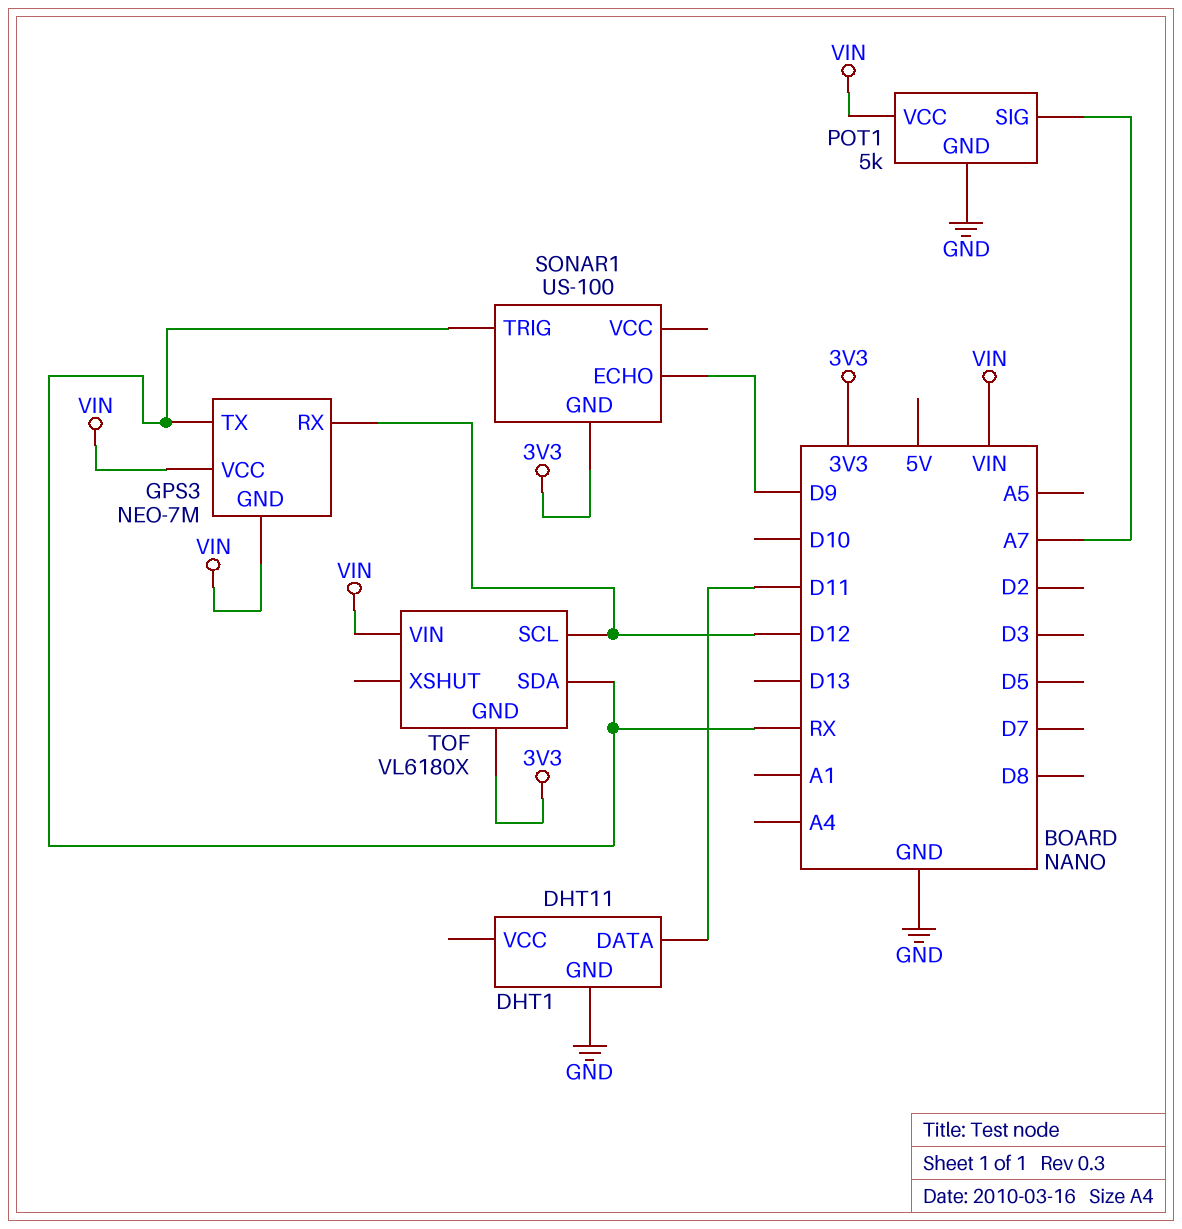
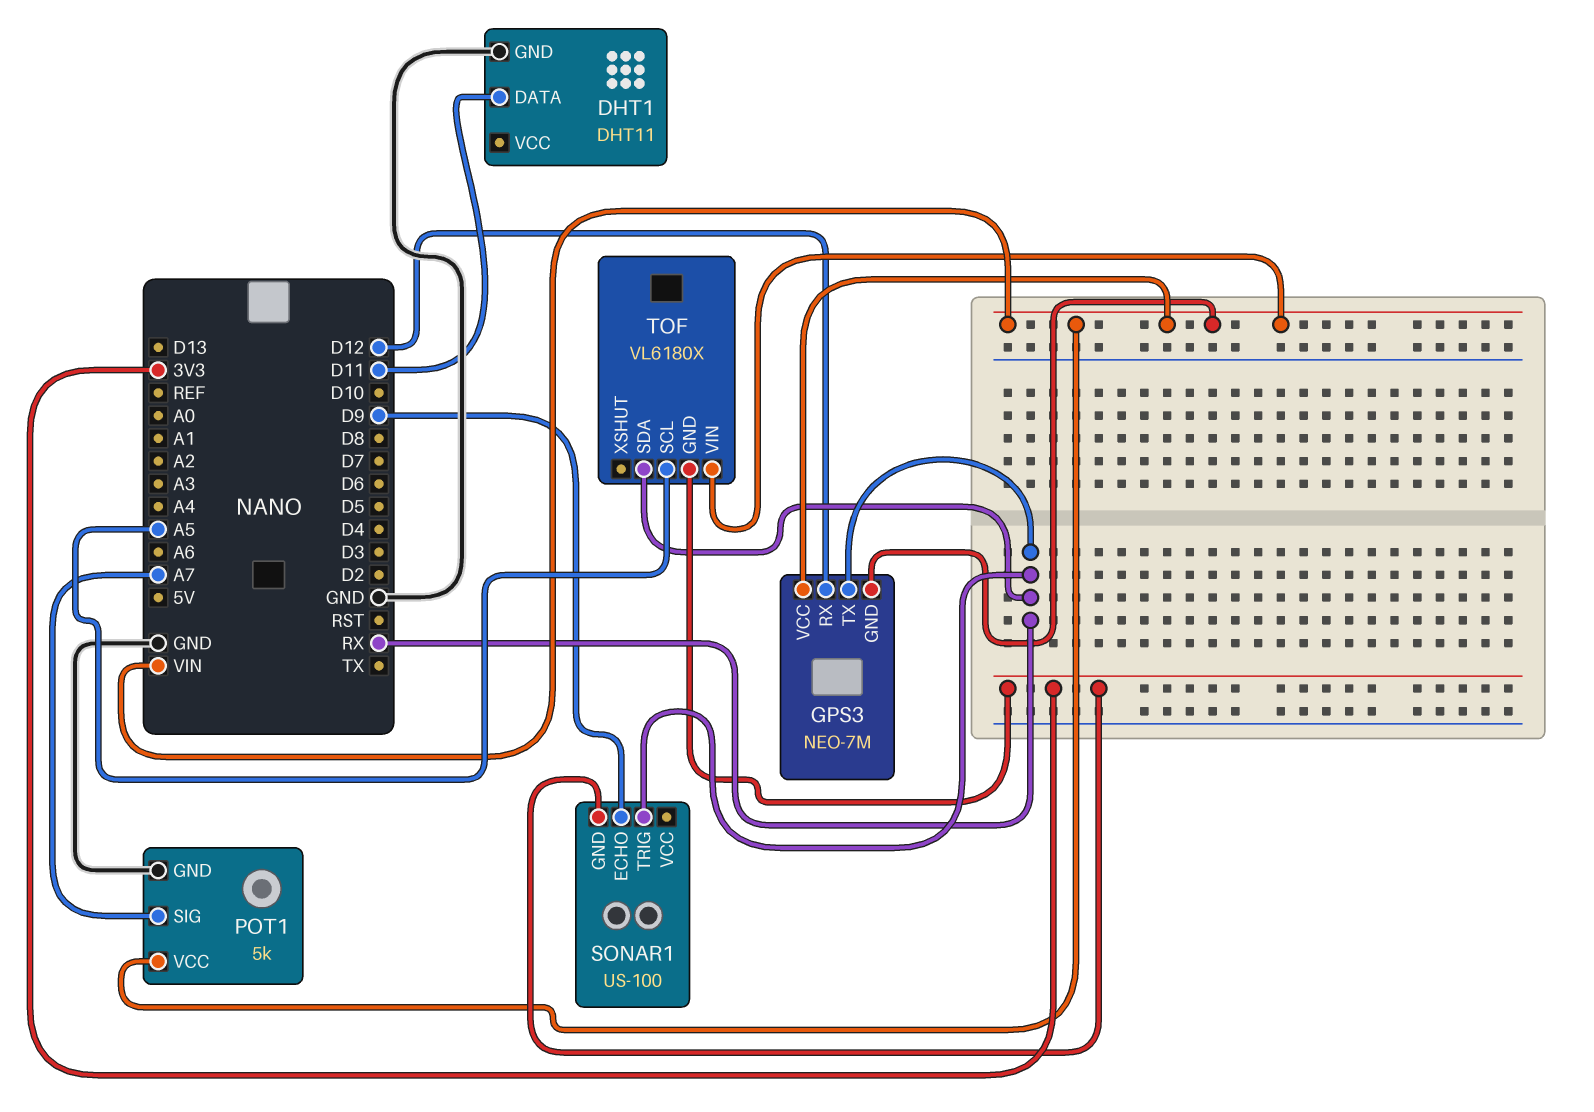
TOF pin SCL: D12 -> A5

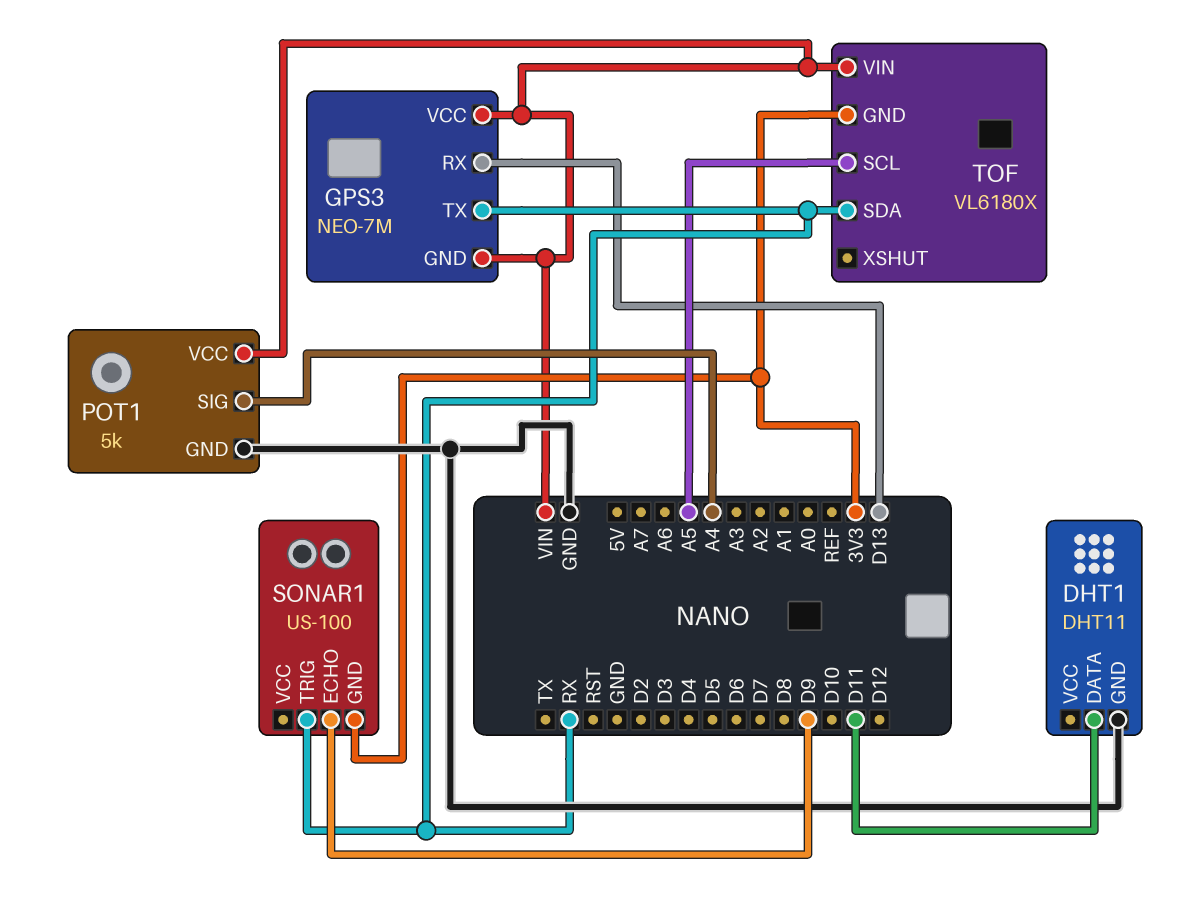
GPS3 pin RX: D12 -> D13
POT1 pin SIG: A7 -> A4

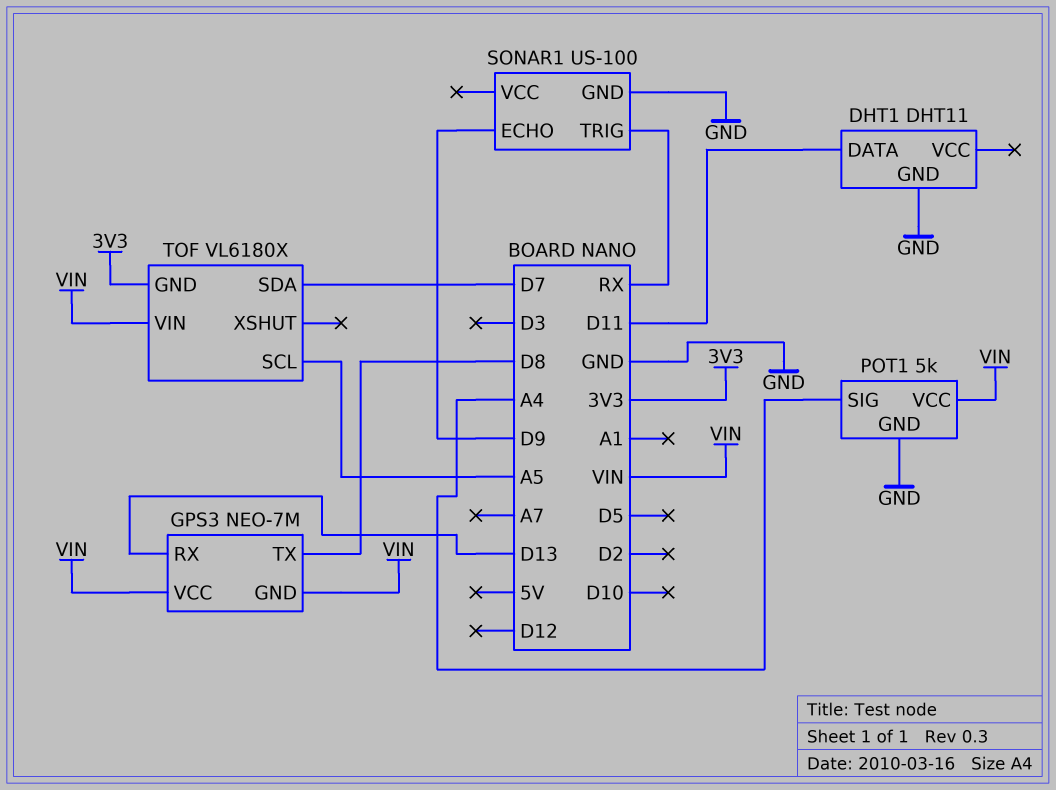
GPS3 pin TX: RX -> D8
SONAR1 pin GND: 3V3 -> GND
TOF pin SDA: RX -> D7

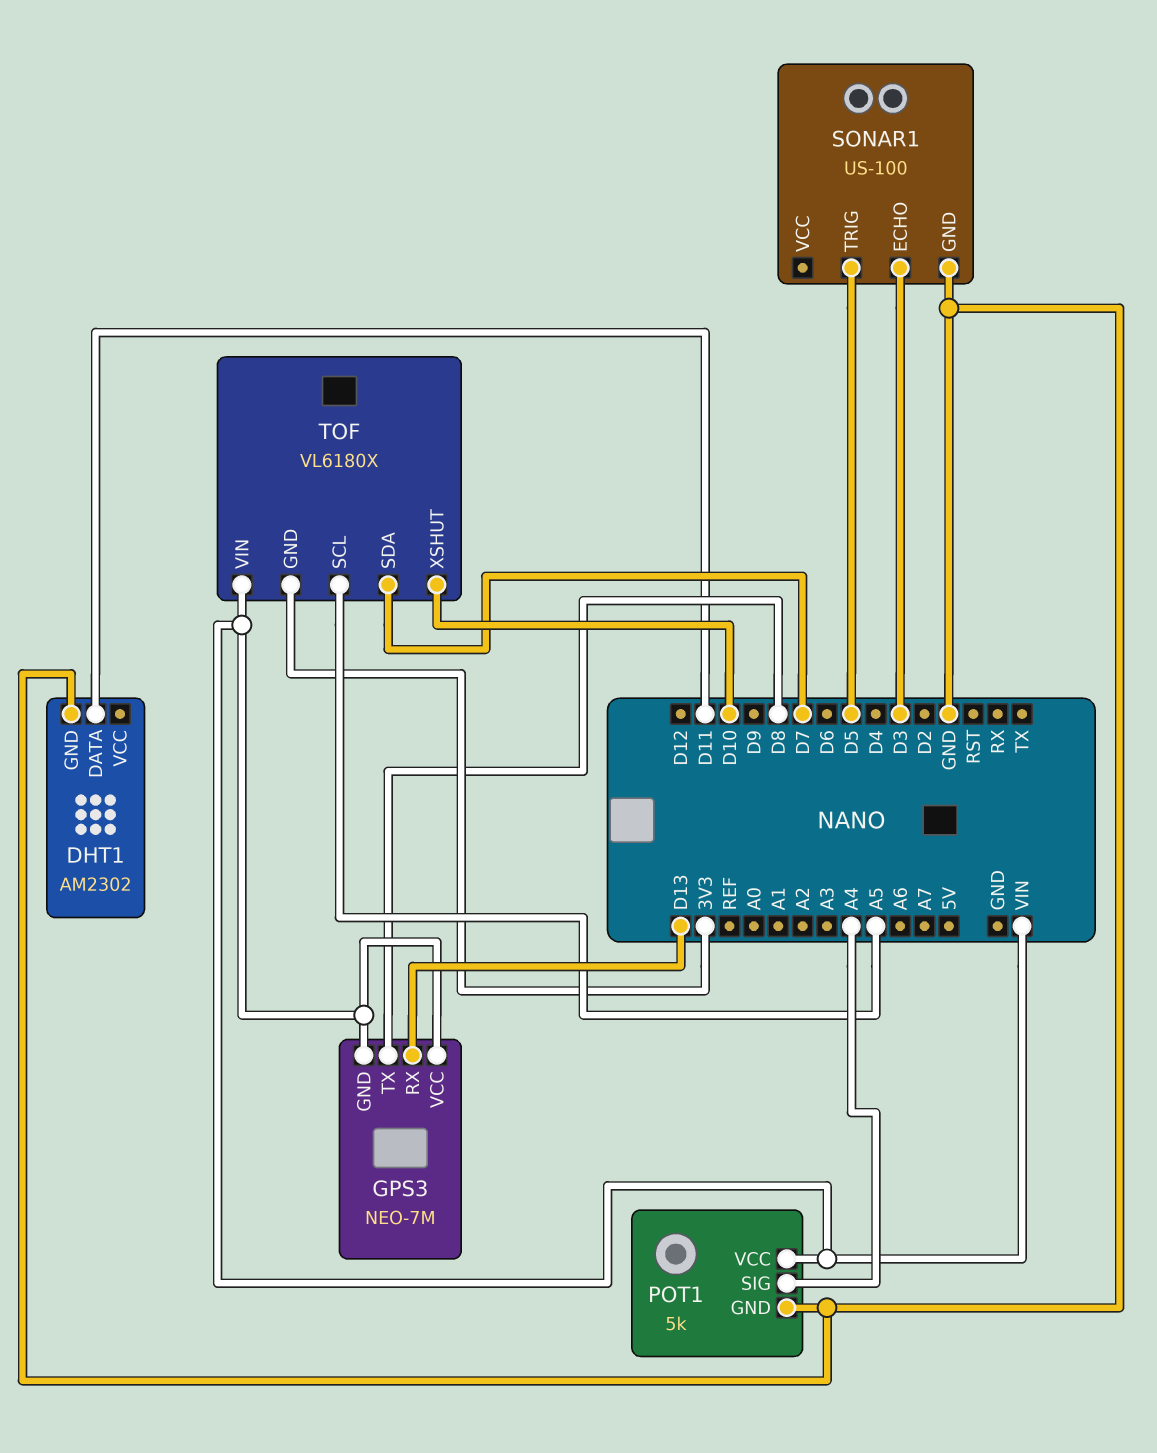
DHT1: DHT11 -> AM2302
SONAR1 pin ECHO: D9 -> D3
SONAR1 pin TRIG: RX -> D5
TOF pin XSHUT: none -> D10

